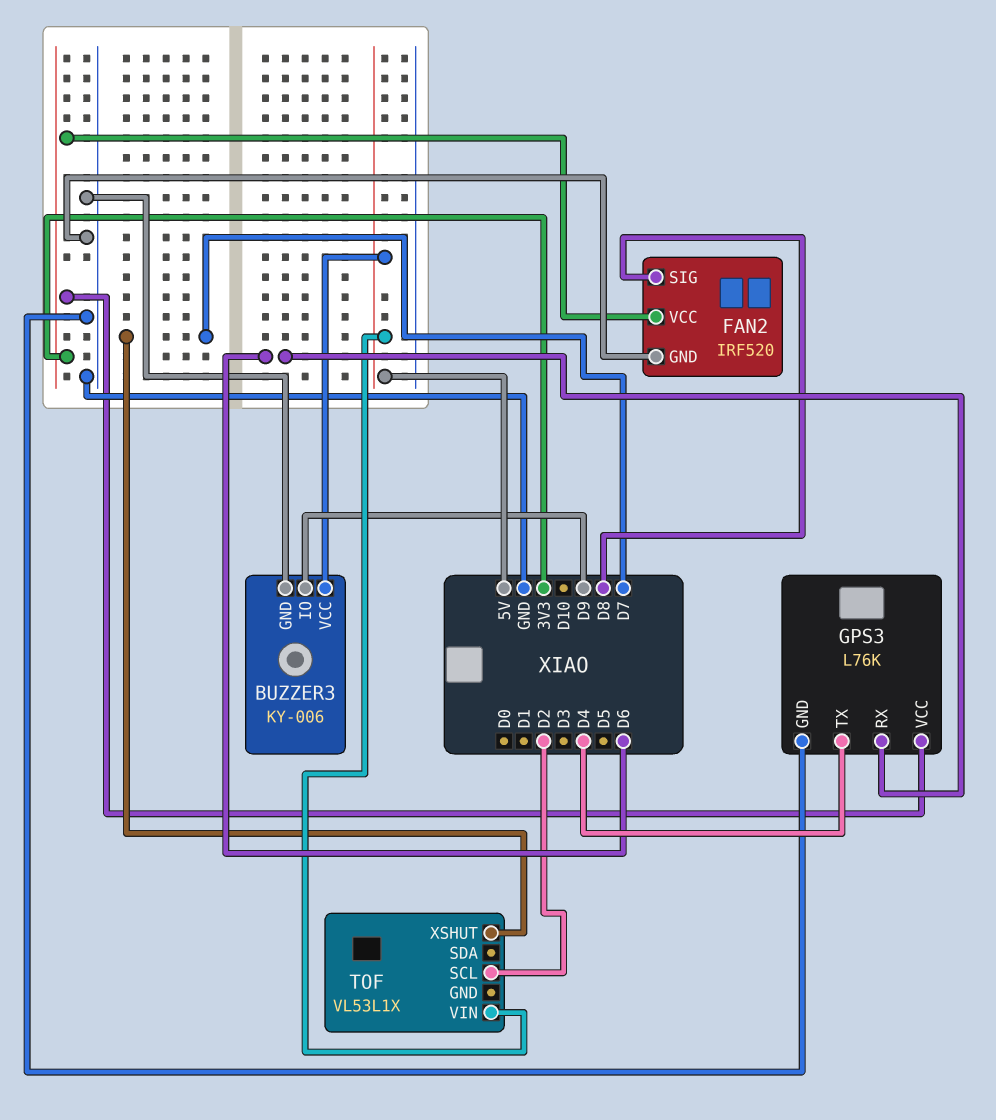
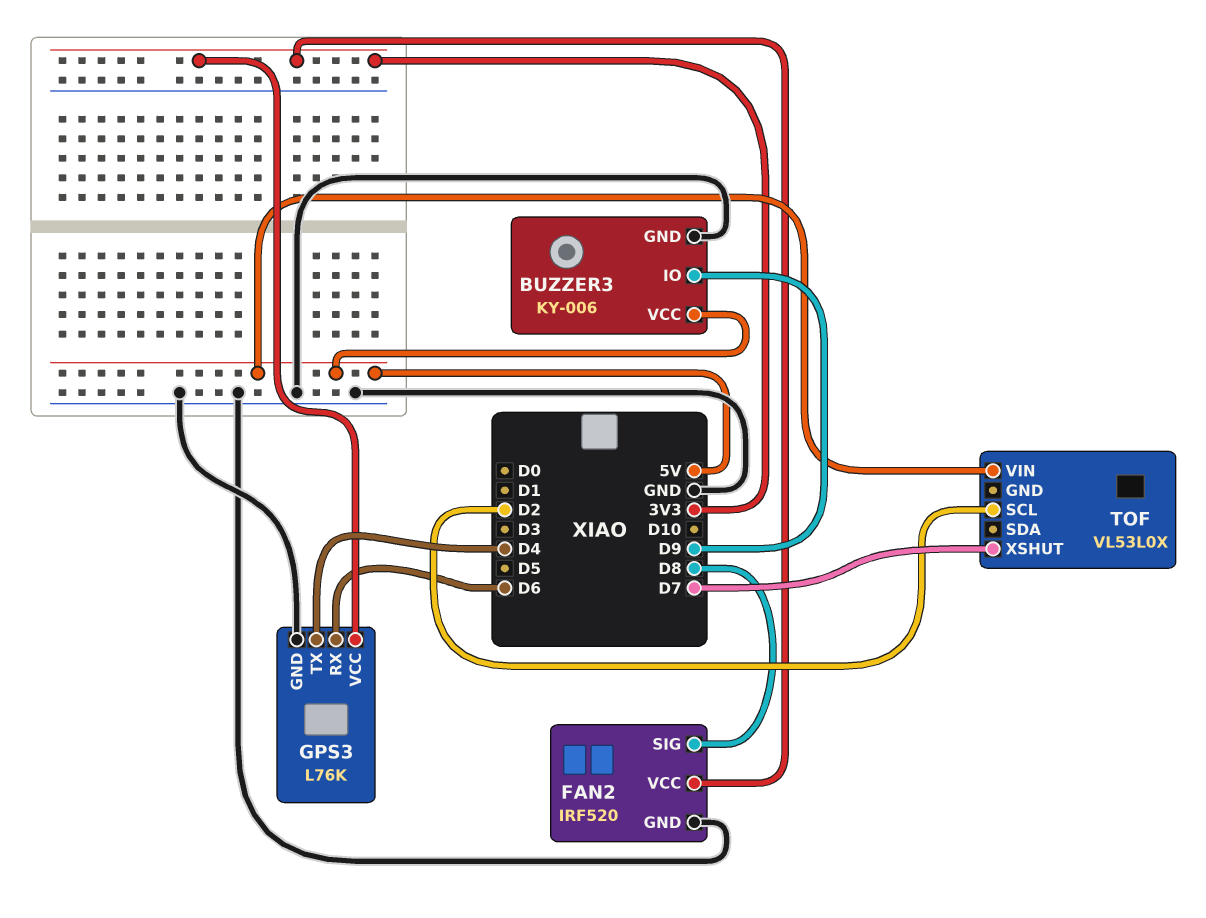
TOF: VL53L1X -> VL53L0X

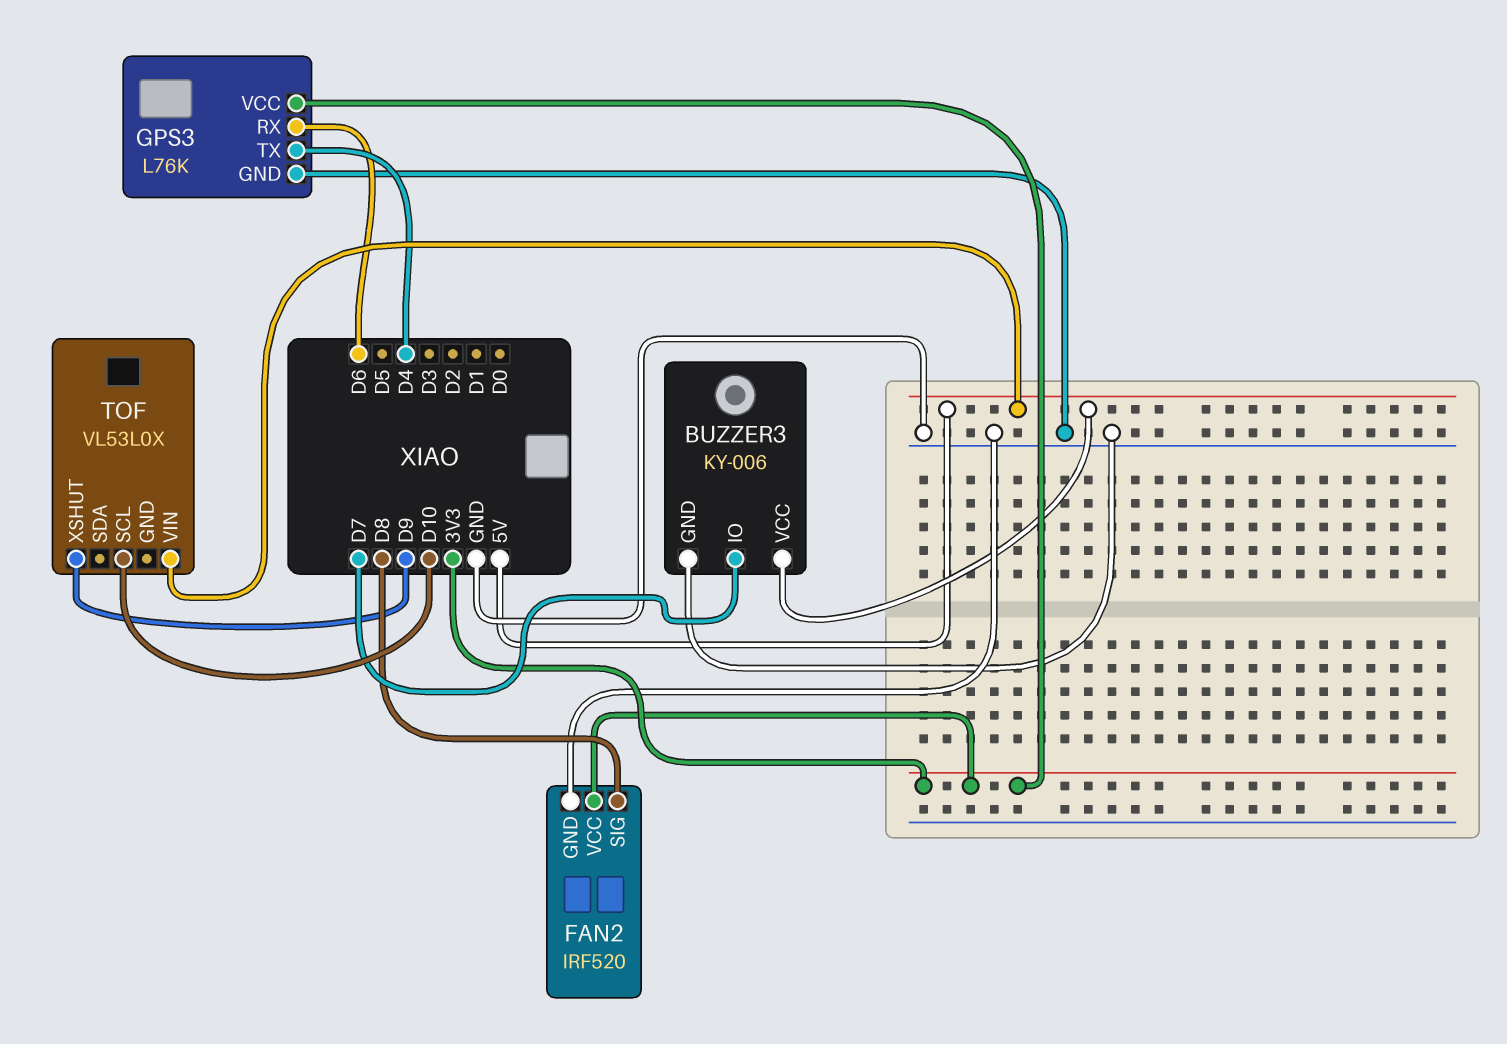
BUZZER3 pin IO: D9 -> D7
TOF pin SCL: D2 -> D10
TOF pin XSHUT: D7 -> D9

